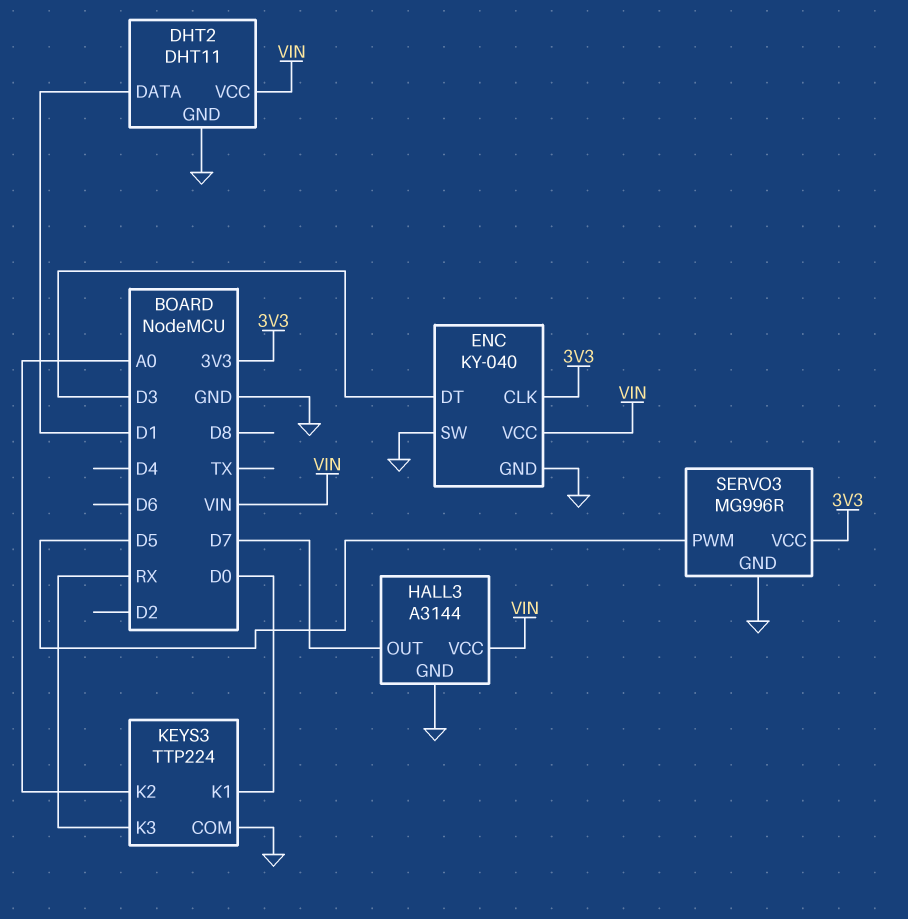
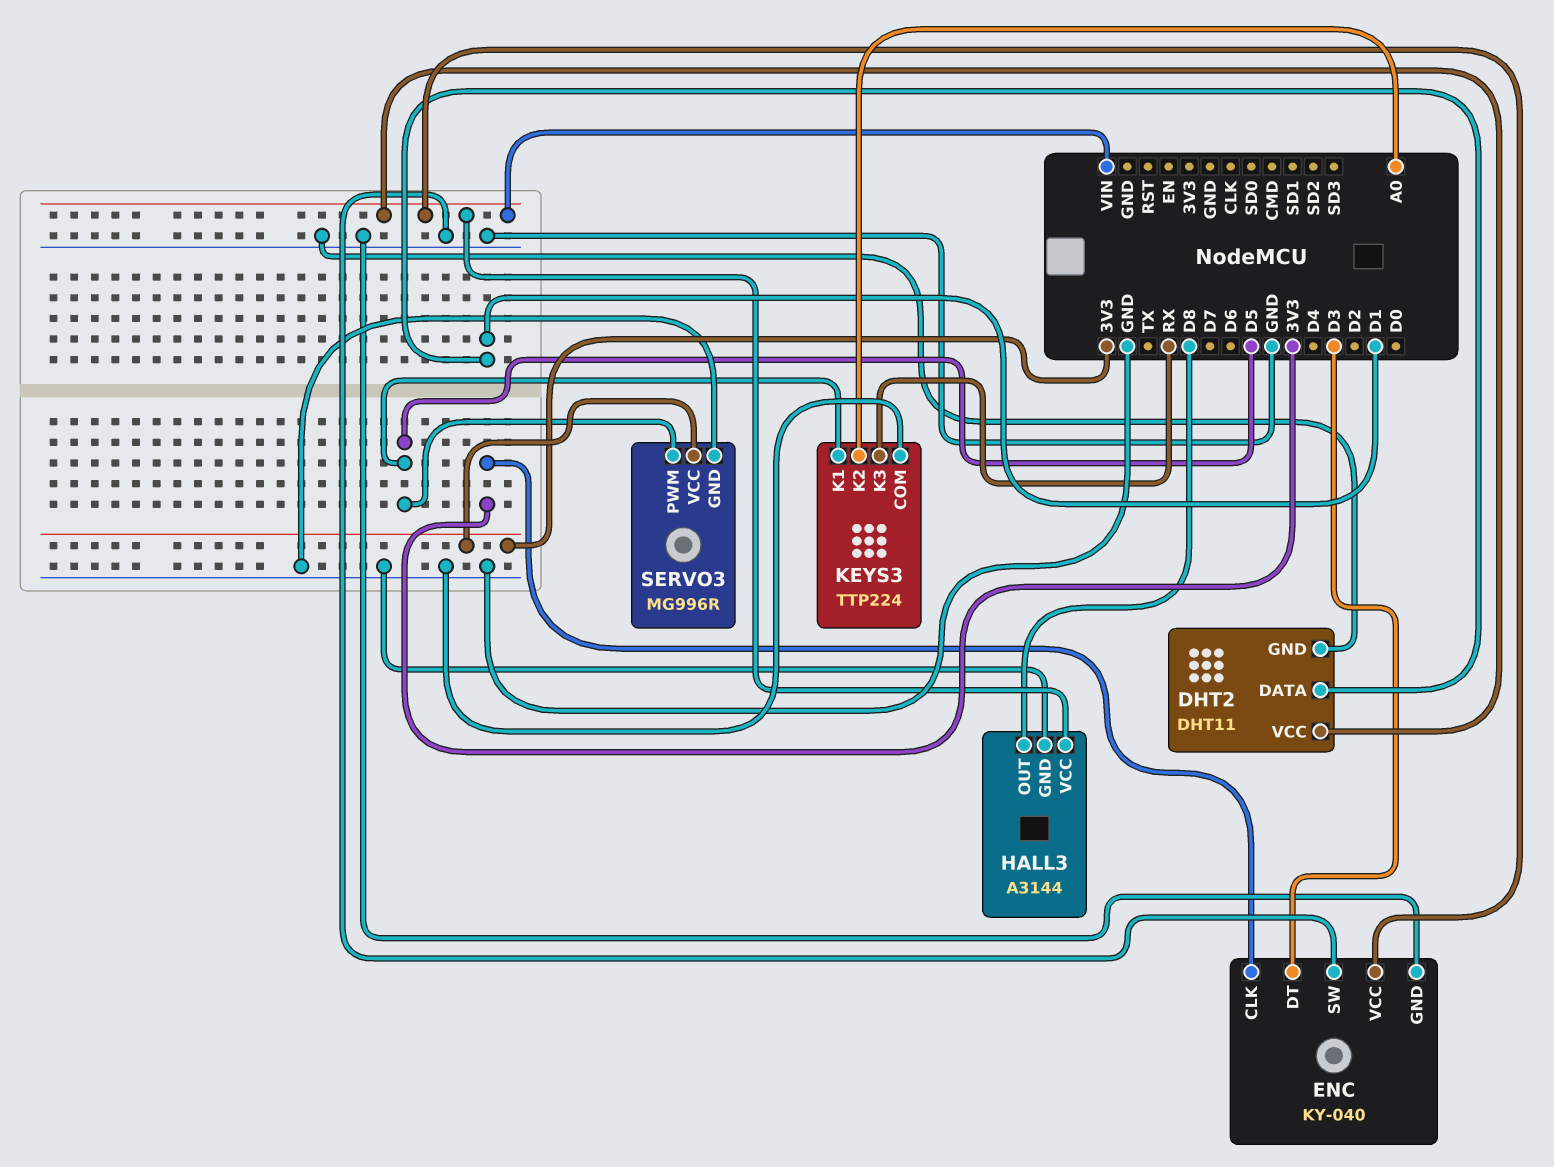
HALL3 pin OUT: D7 -> D8
KEYS3 pin K1: D0 -> D5

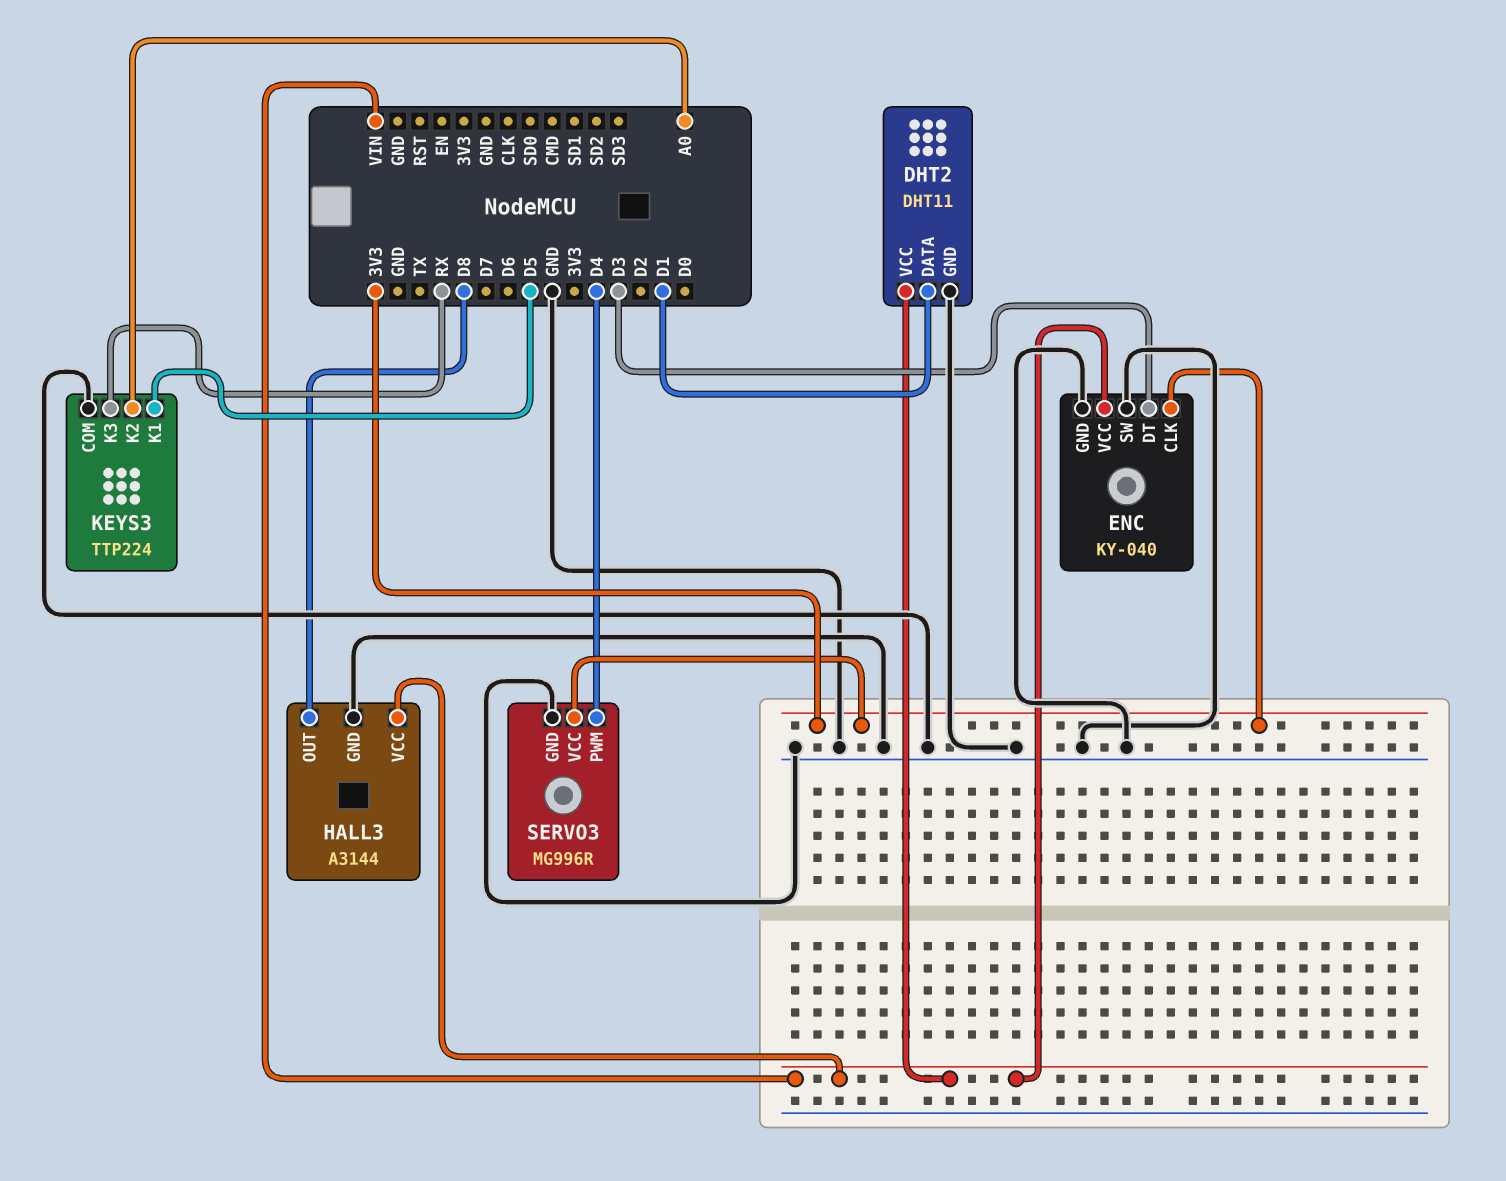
SERVO3 pin PWM: D5 -> D4

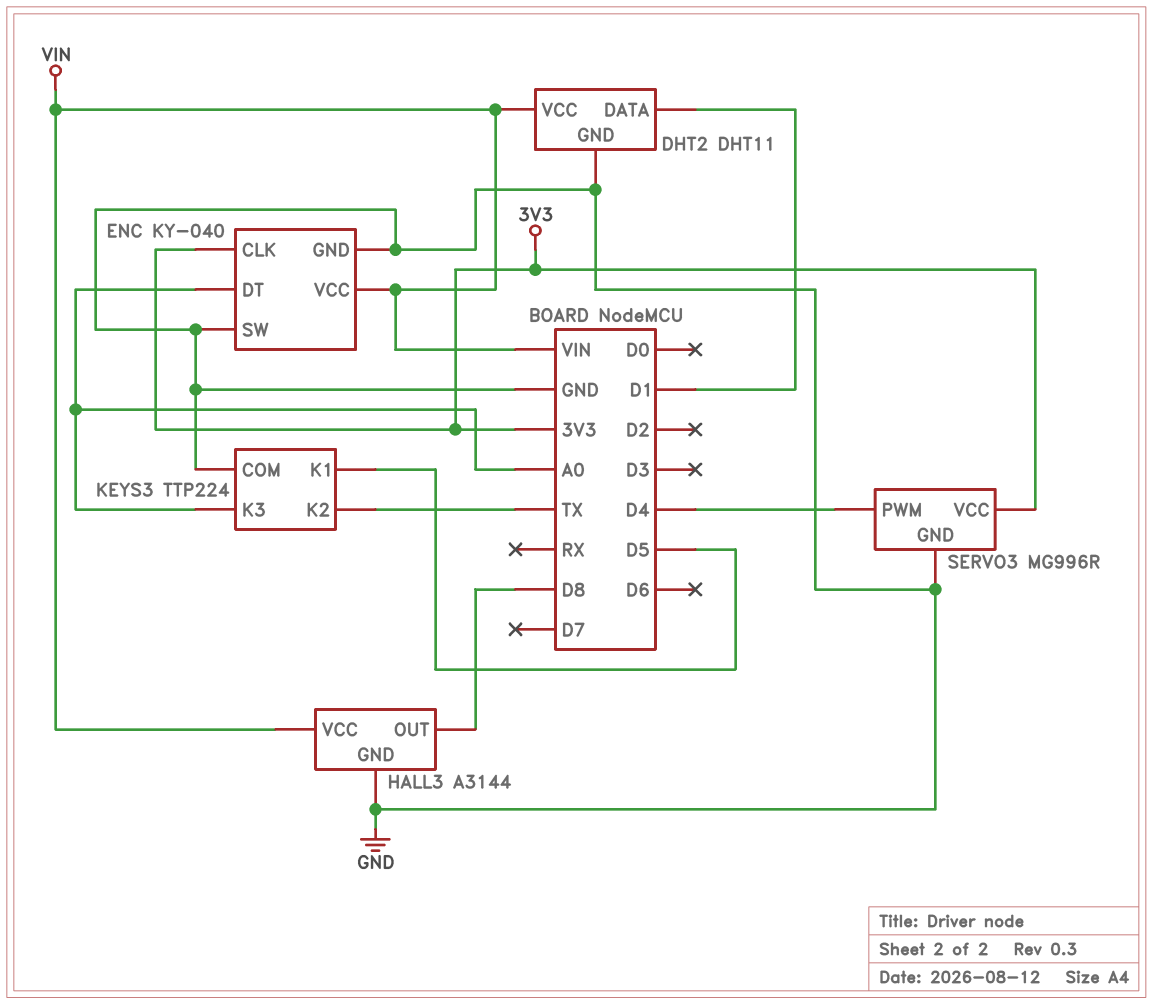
ENC pin DT: D3 -> A0
KEYS3 pin K2: A0 -> TX
KEYS3 pin K3: RX -> A0

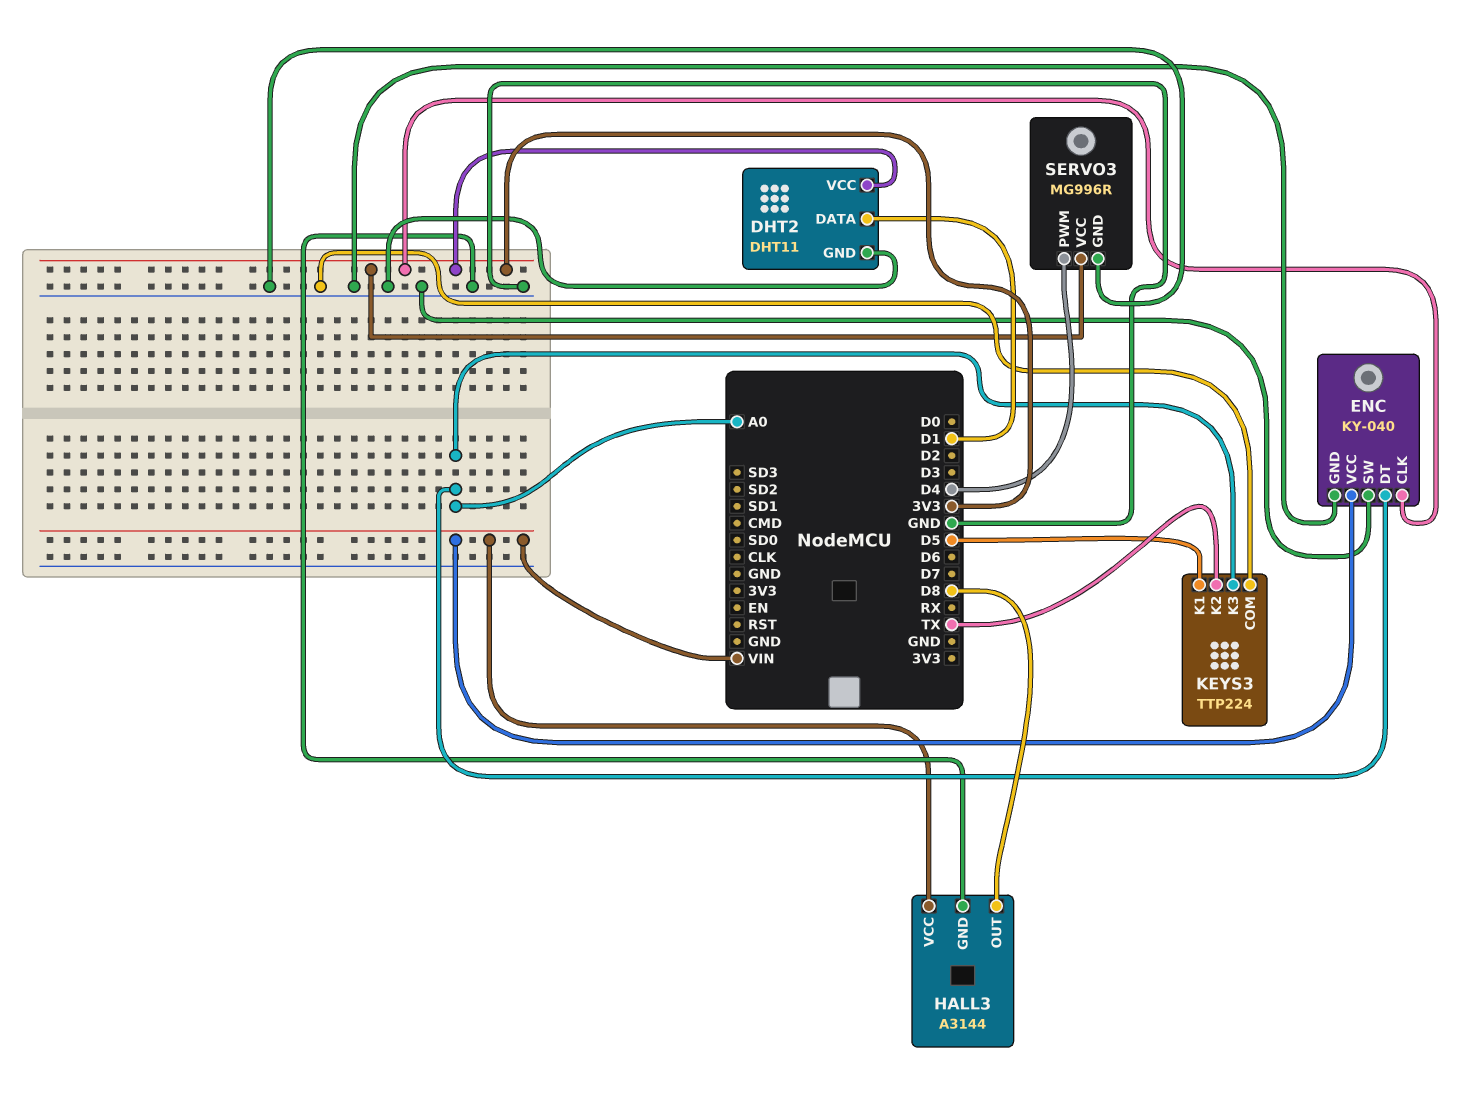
DHT2 pin VCC: VIN -> 3V3

